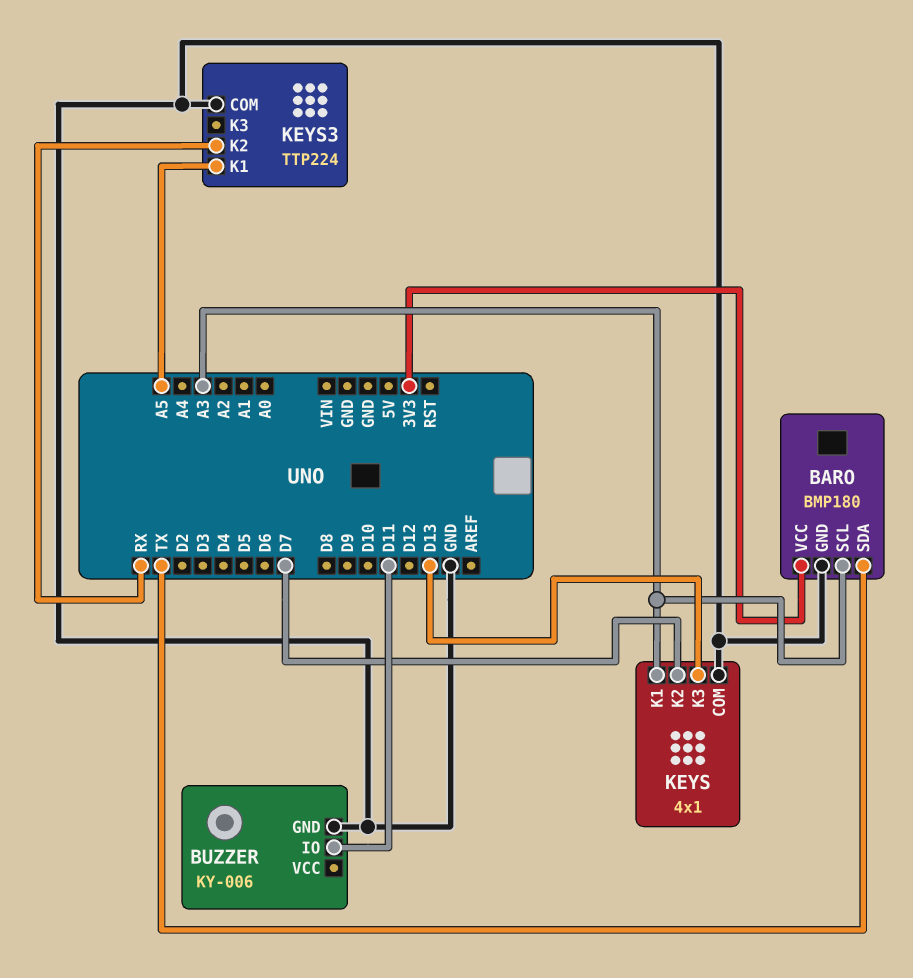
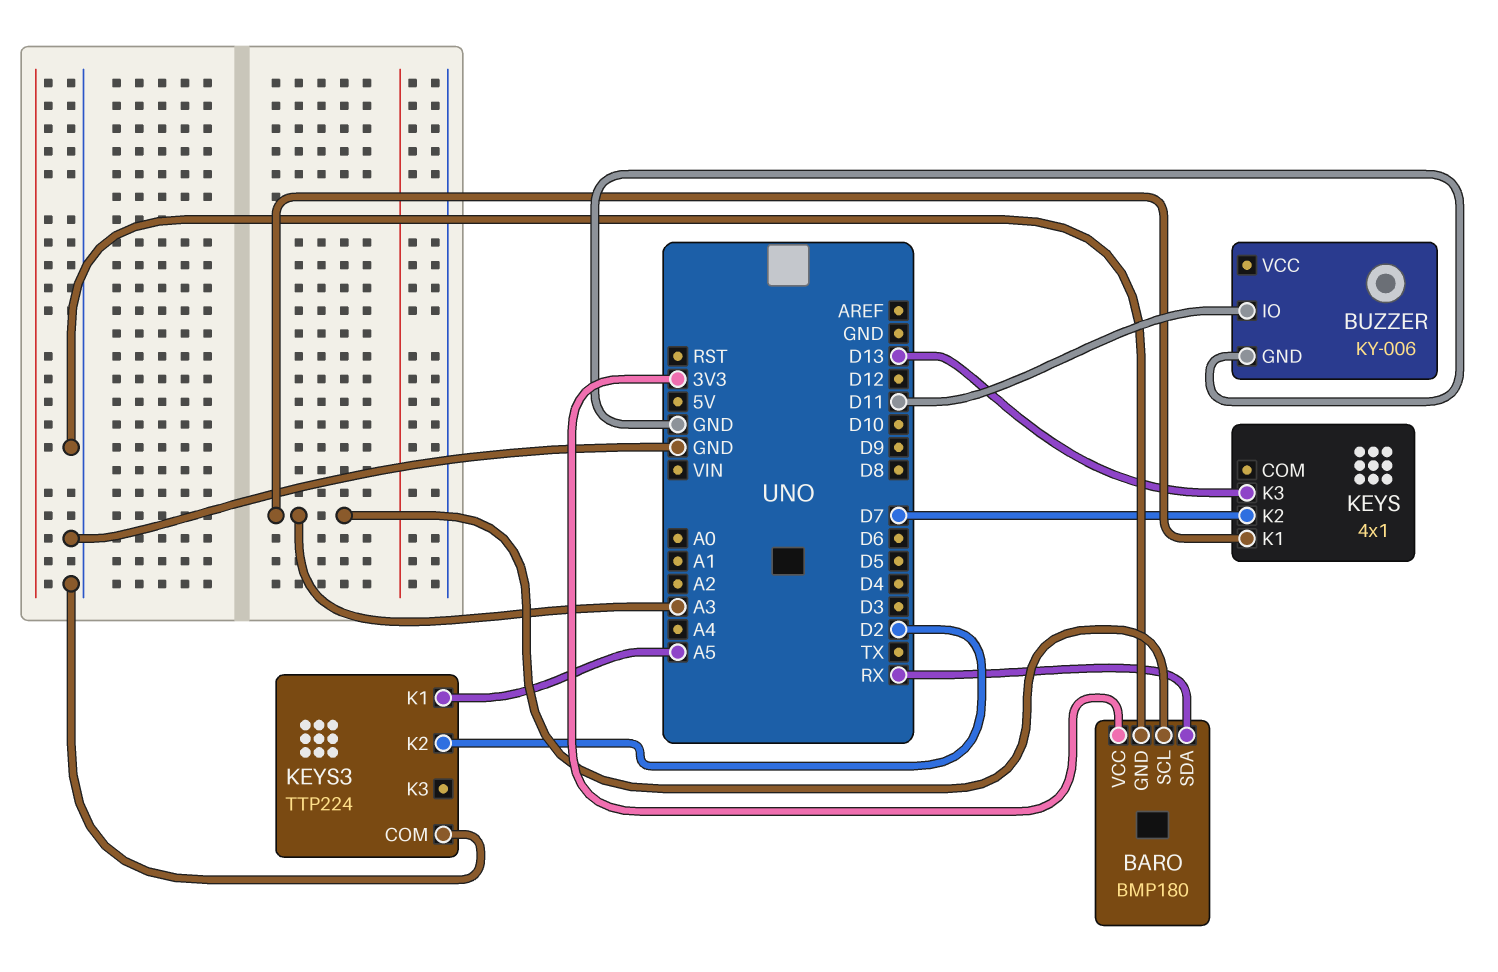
BARO pin SDA: TX -> RX
KEYS pin COM: GND -> none
KEYS3 pin K2: RX -> D2

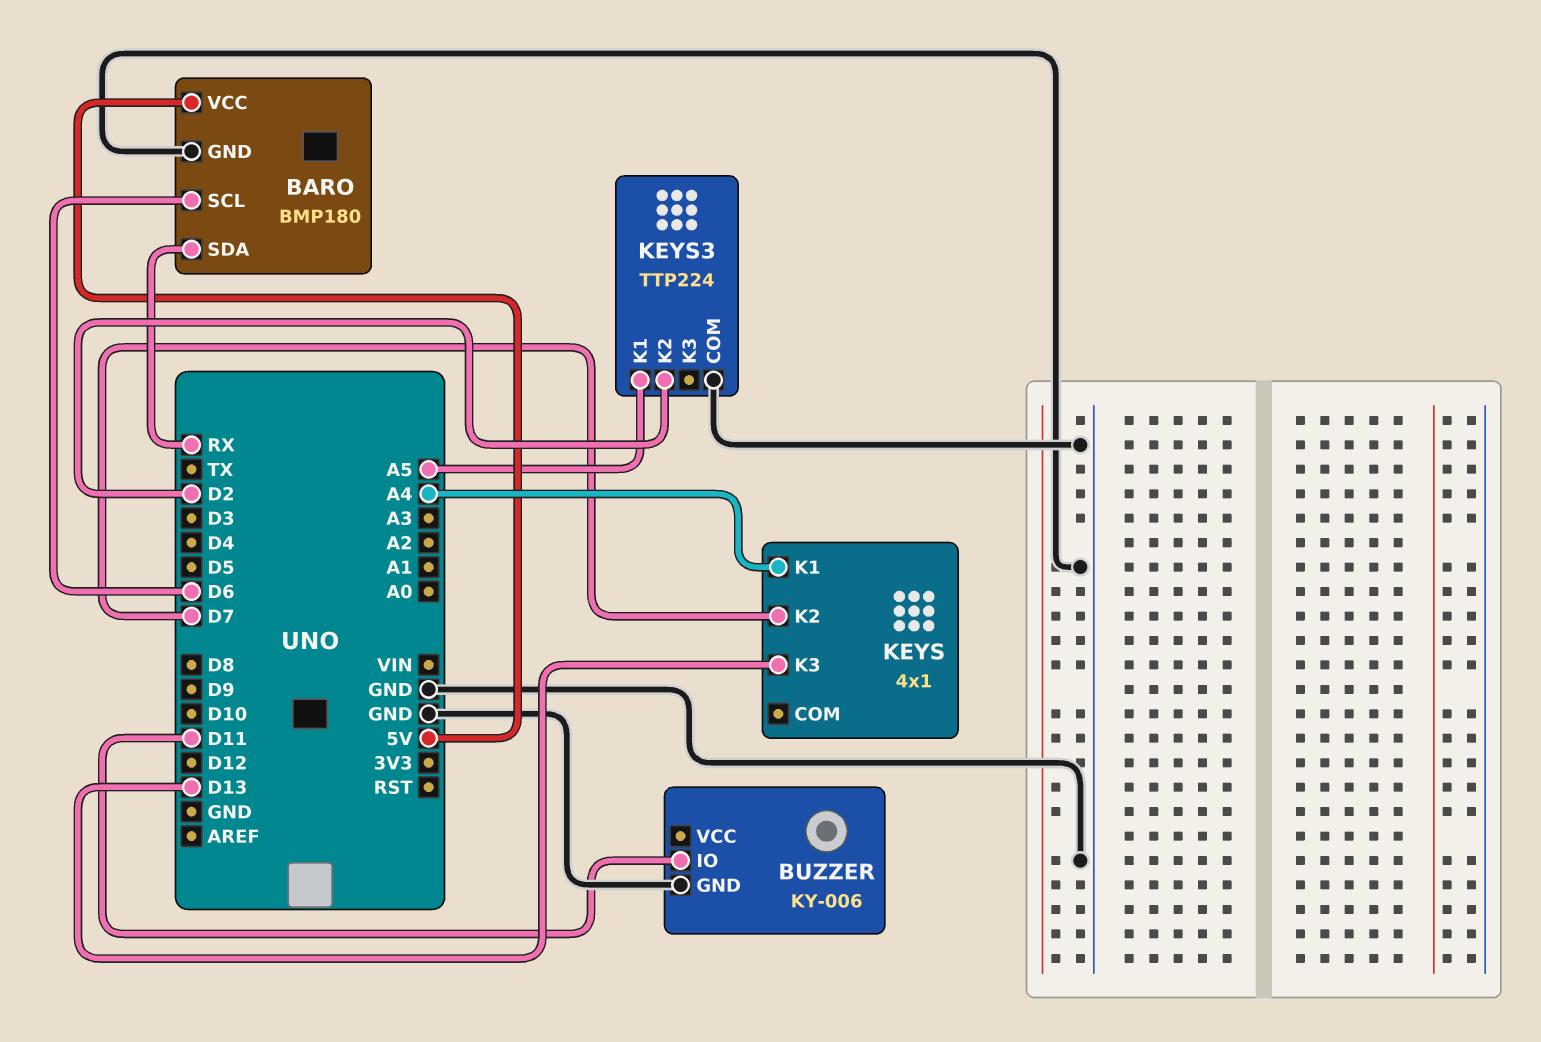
BARO pin SCL: A3 -> D6
BARO pin VCC: 3V3 -> 5V
KEYS pin K1: A3 -> A4

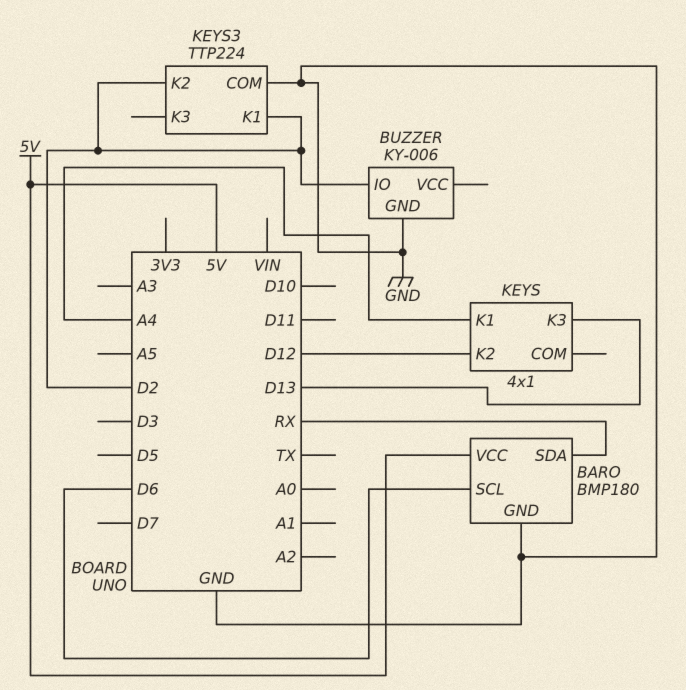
BUZZER pin IO: D11 -> D2
KEYS pin K2: D7 -> D12
KEYS3 pin K1: A5 -> D2

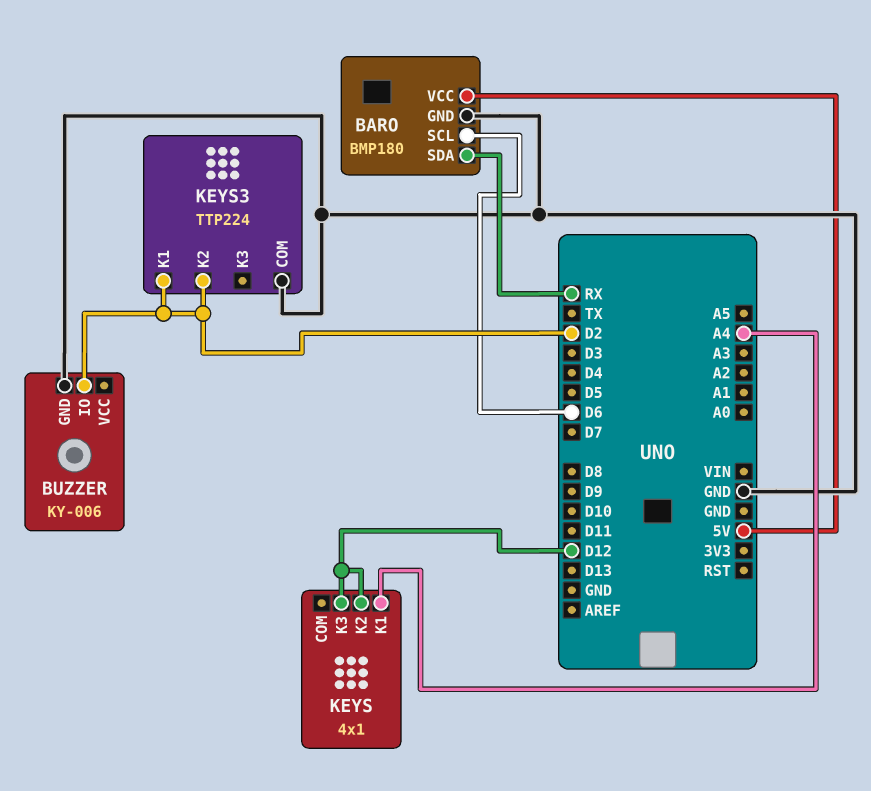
KEYS pin K3: D13 -> D12

